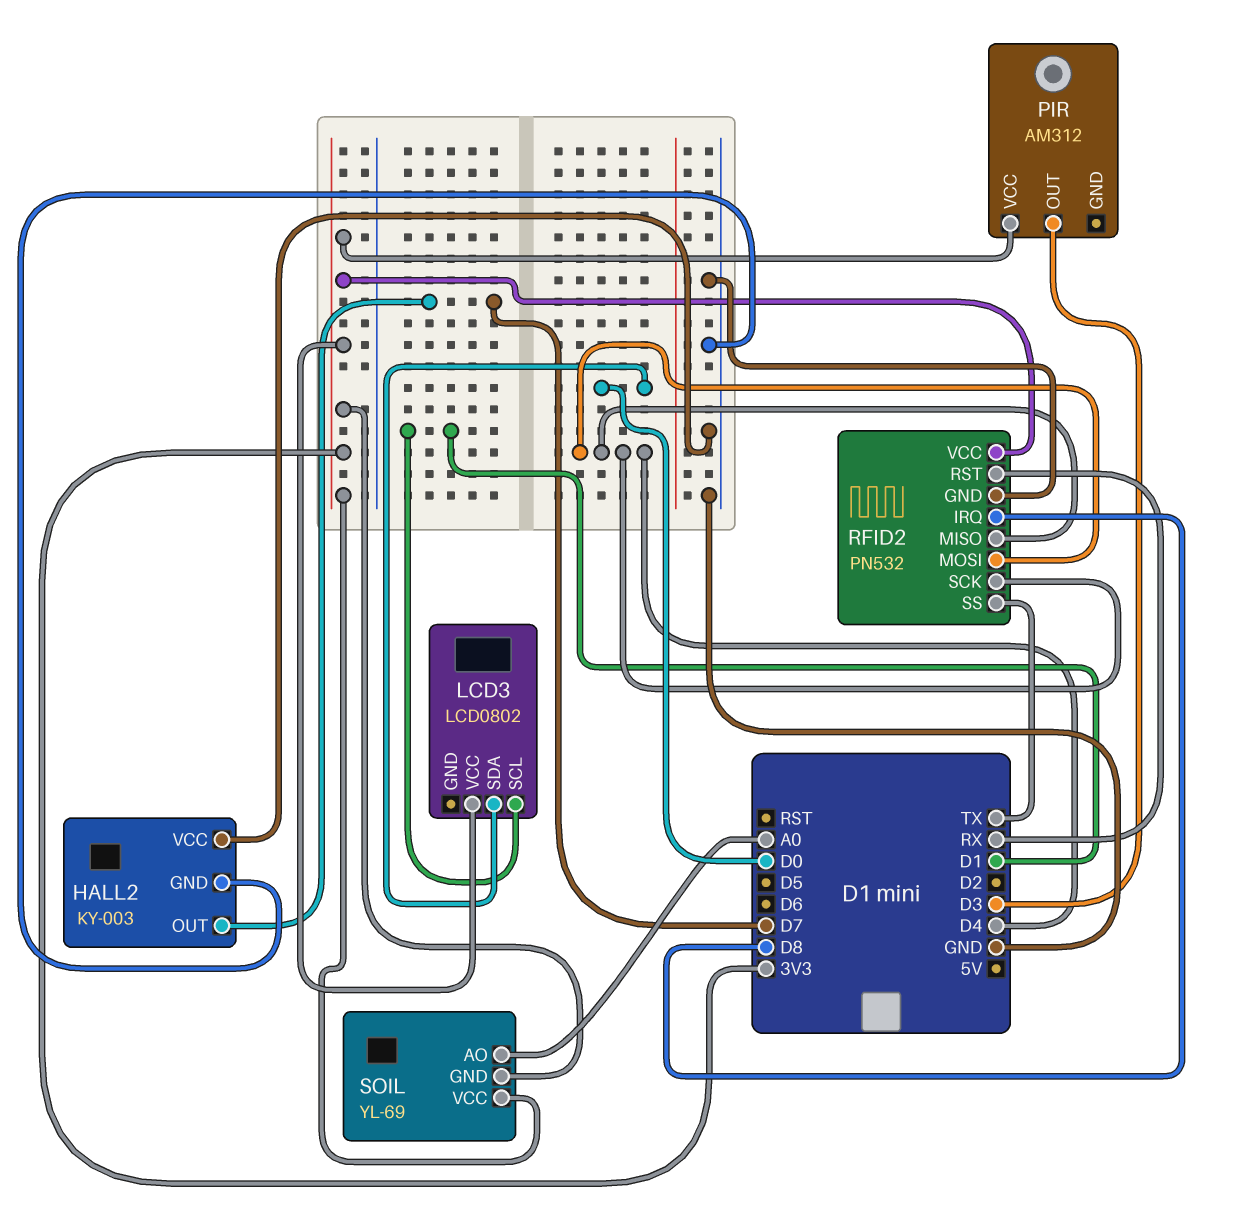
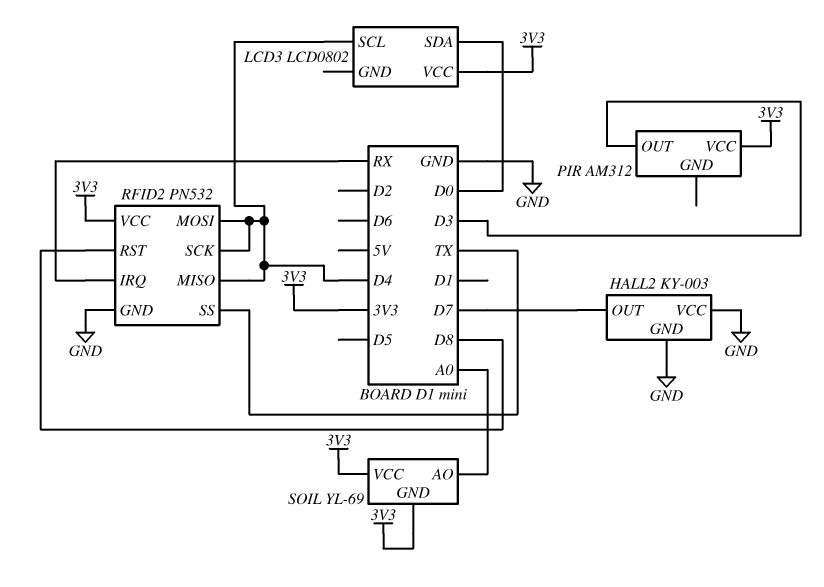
LCD3 pin SCL: D1 -> D4
RFID2 pin IRQ: D8 -> RX
RFID2 pin RST: RX -> D8

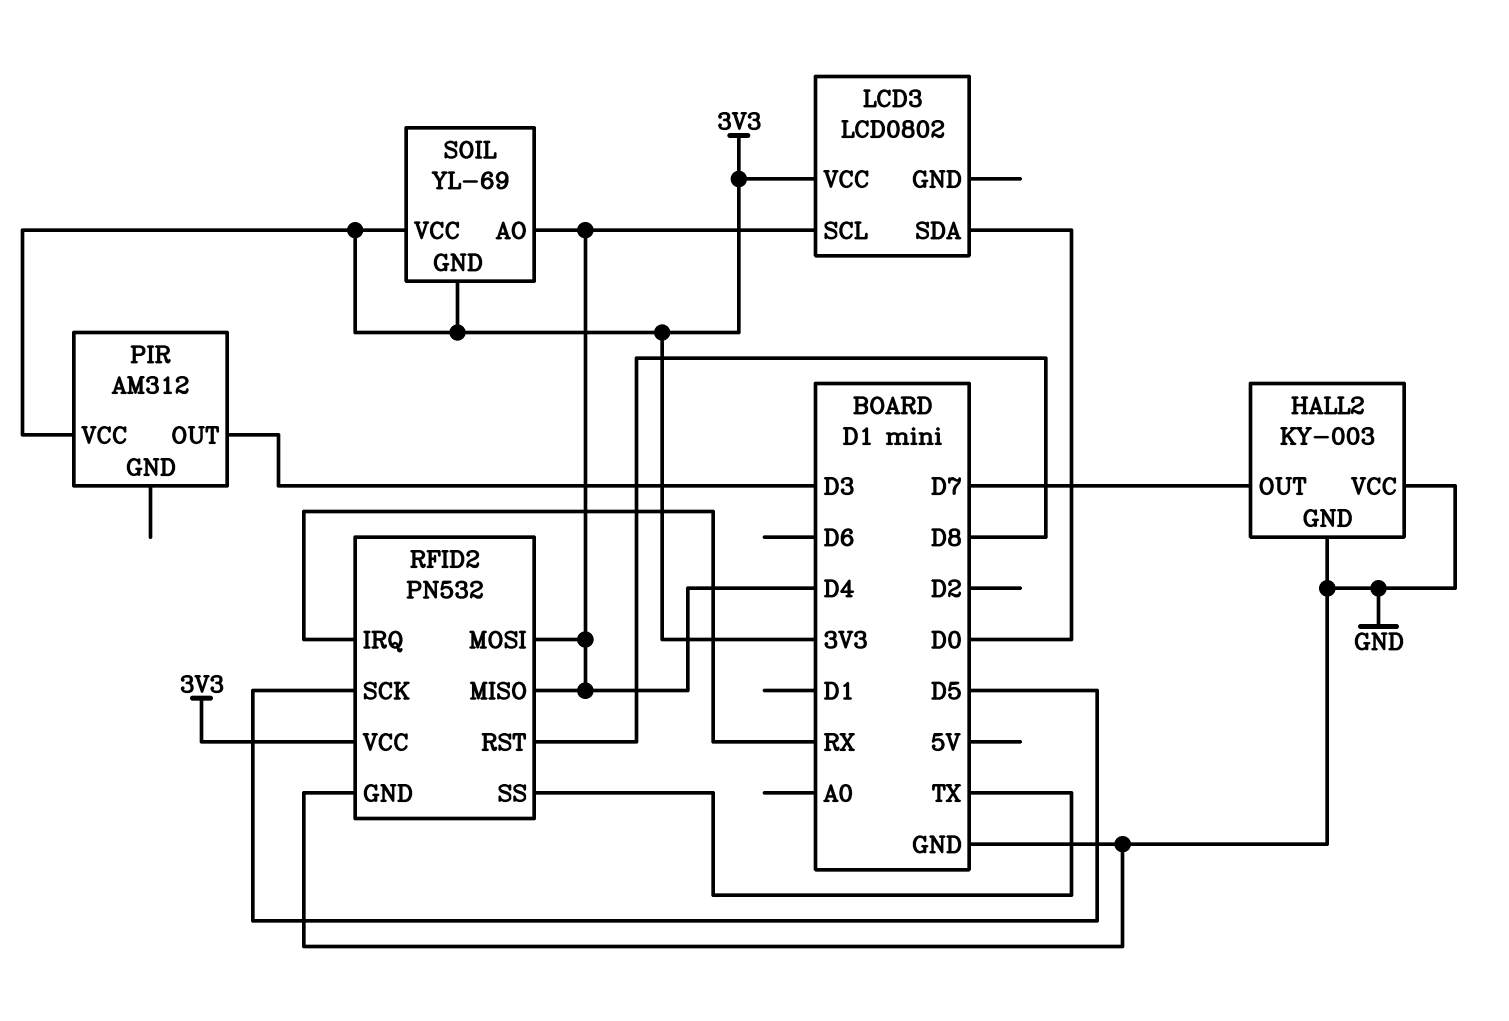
RFID2 pin SCK: D4 -> D5
SOIL pin AO: A0 -> D4

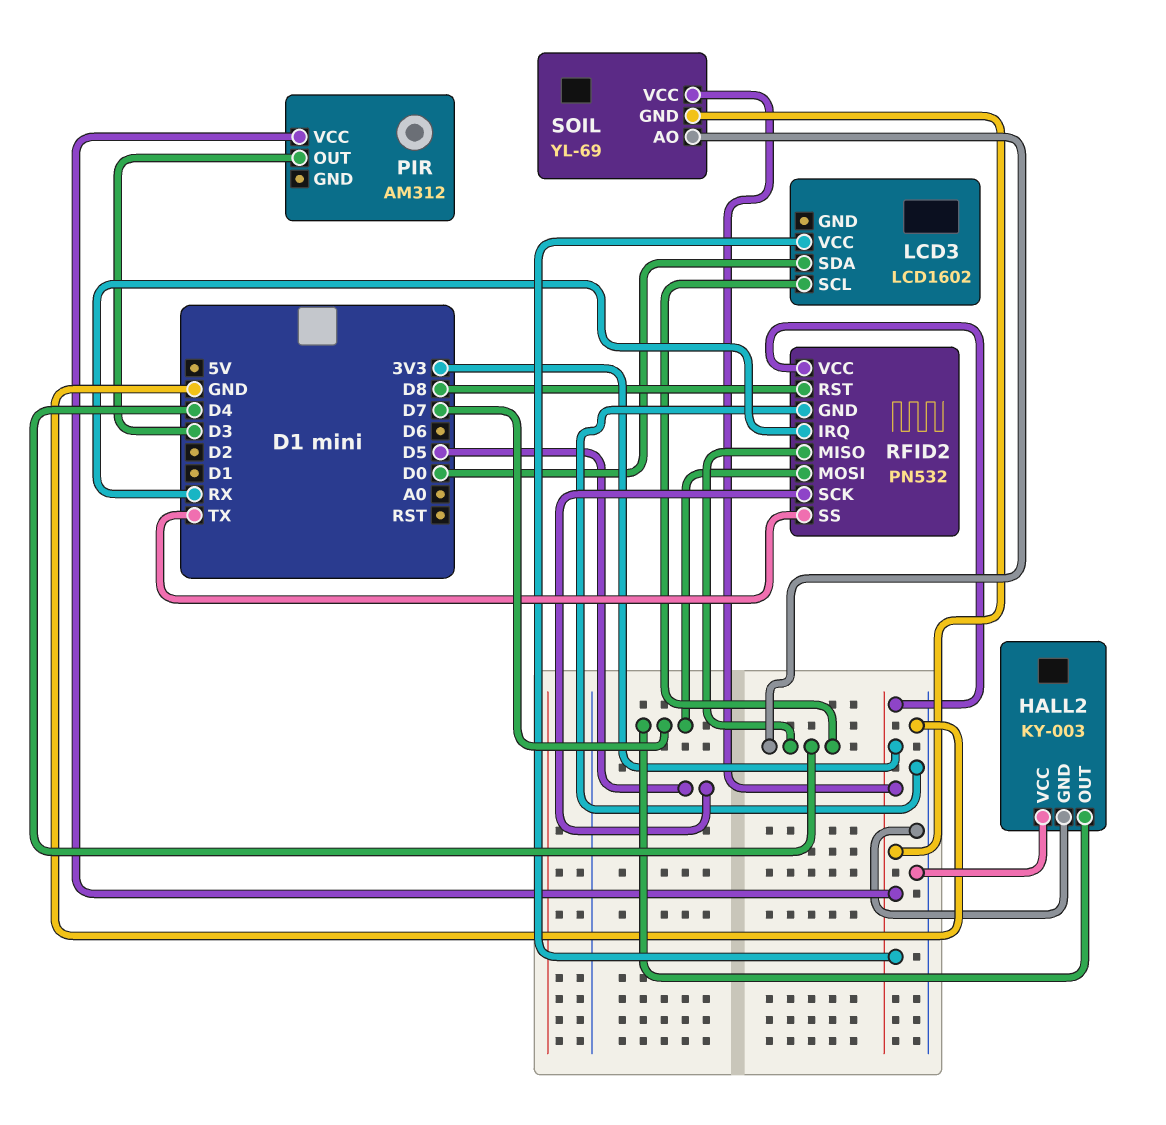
LCD3: LCD0802 -> LCD1602
RFID2 pin MOSI: D4 -> D7

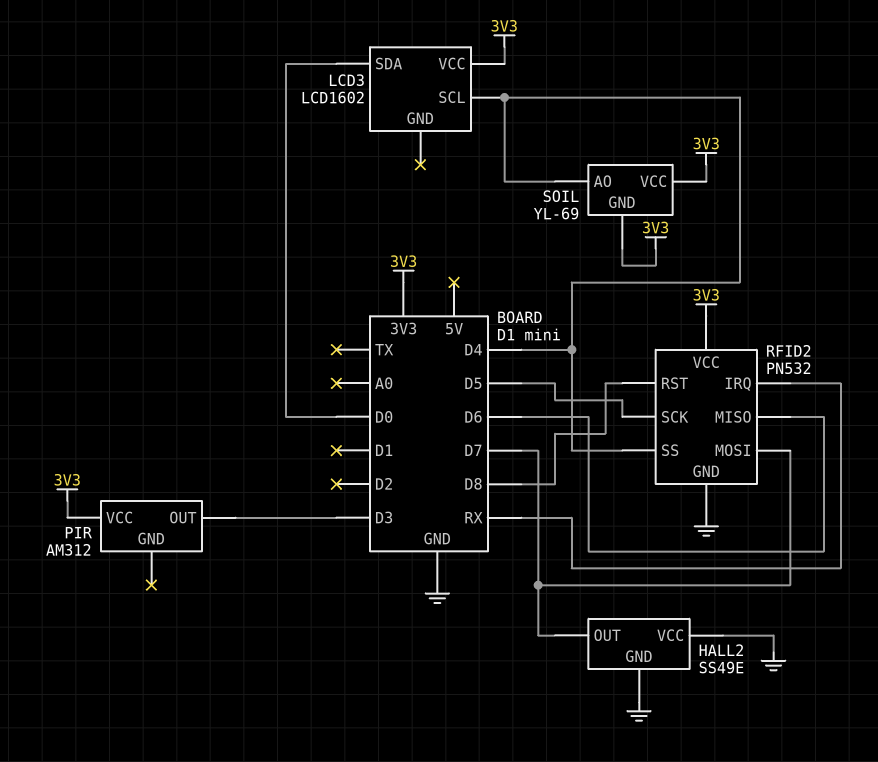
HALL2: KY-003 -> SS49E
RFID2 pin MISO: D4 -> D6
RFID2 pin SS: TX -> D4

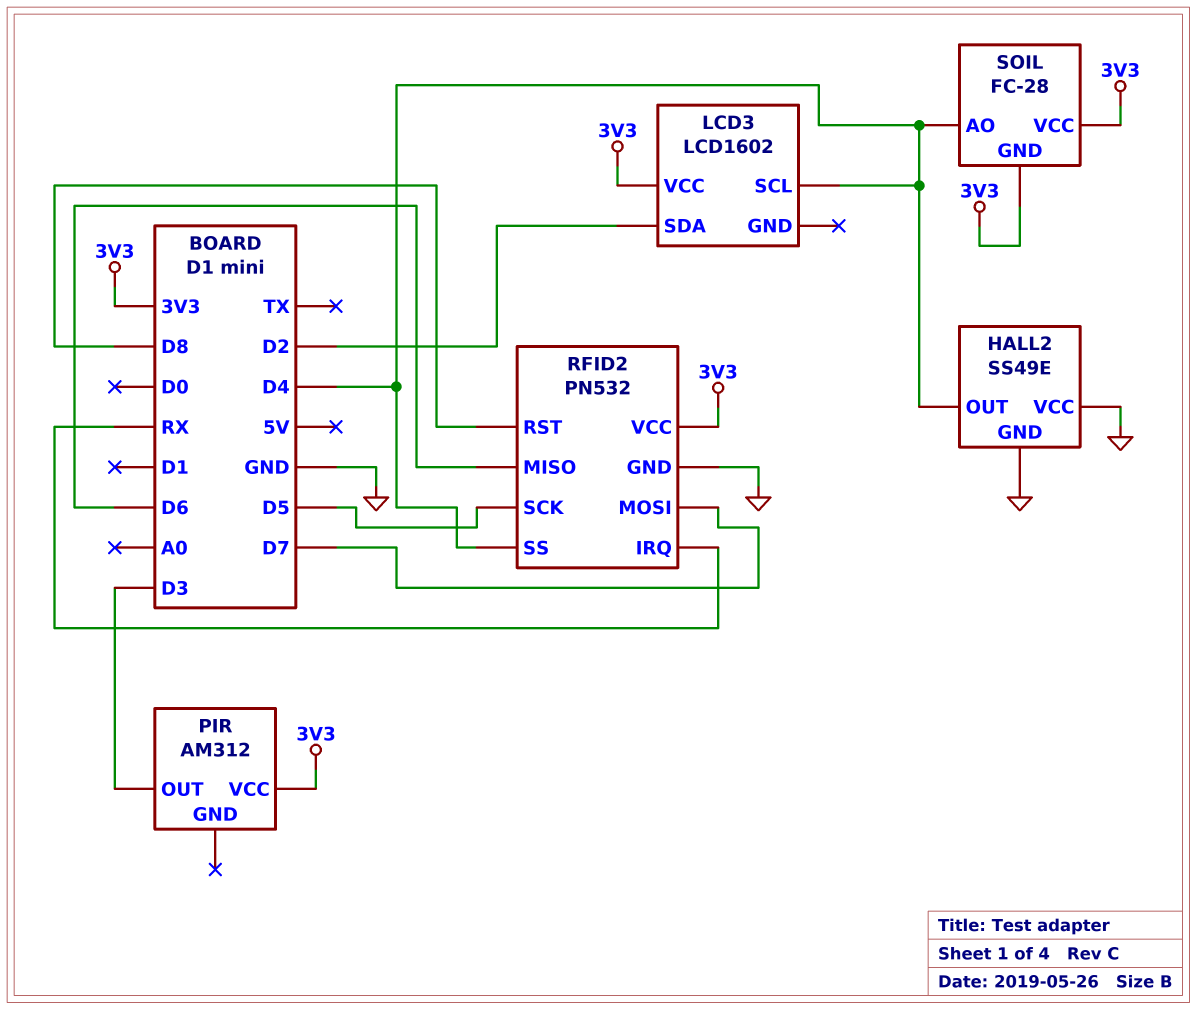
HALL2 pin OUT: D7 -> D4
LCD3 pin SDA: D0 -> D2
SOIL: YL-69 -> FC-28

